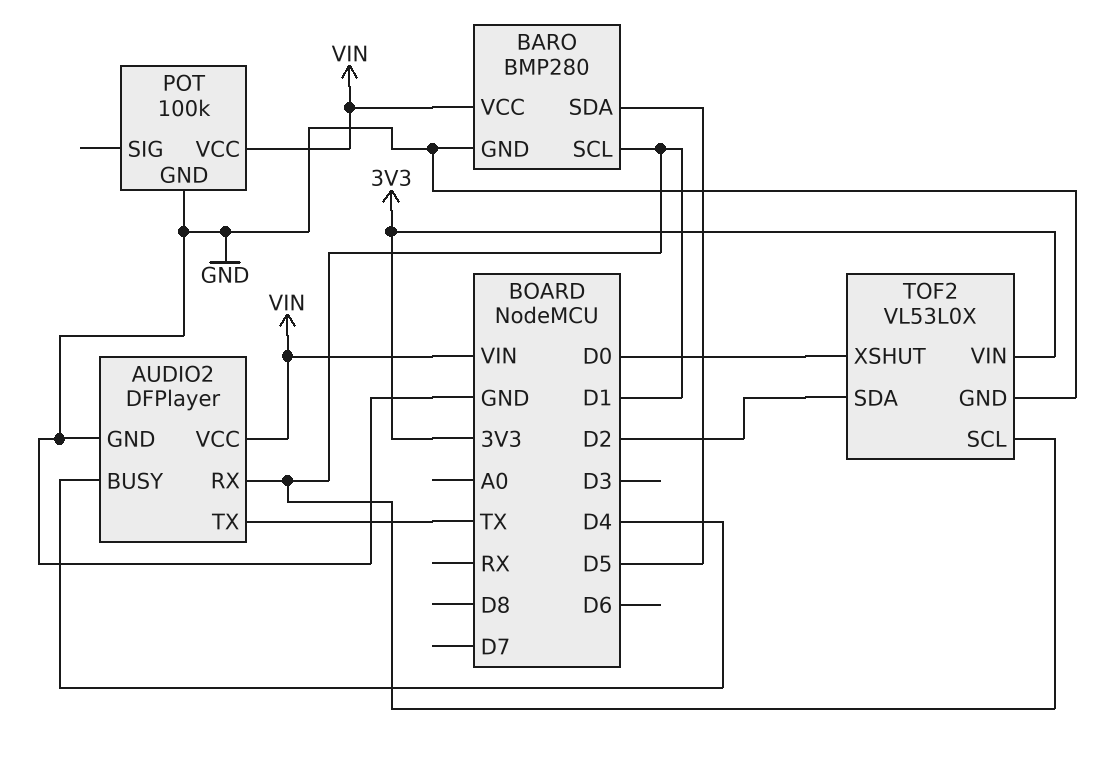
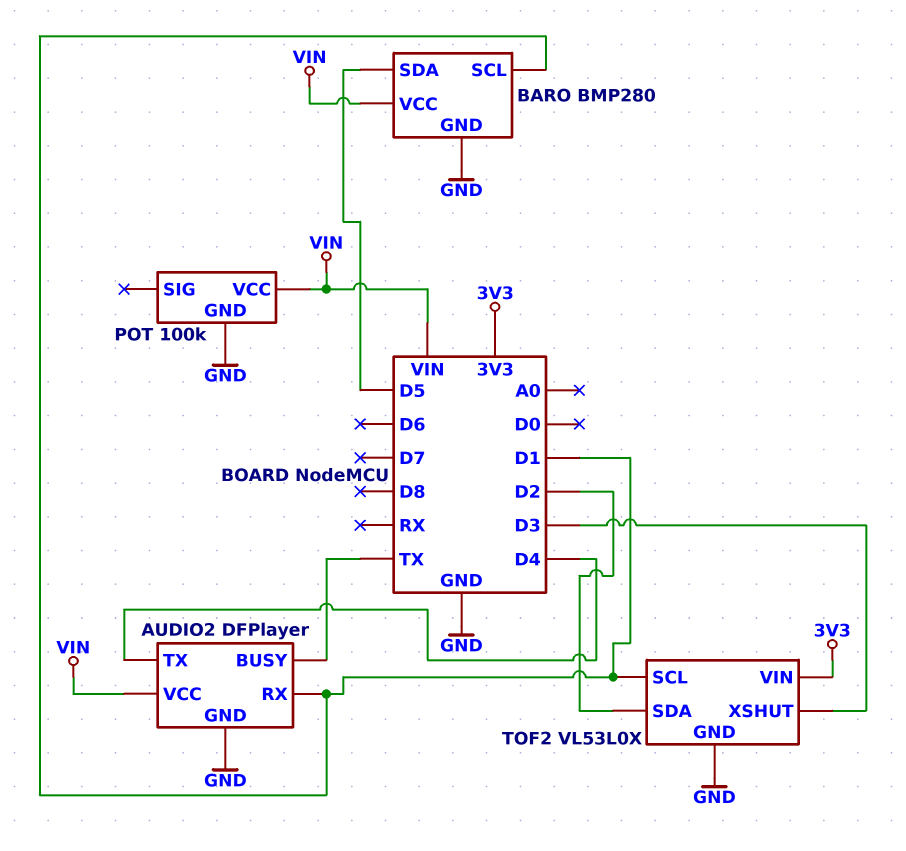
AUDIO2 pin BUSY: D4 -> TX
AUDIO2 pin TX: TX -> D4
TOF2 pin XSHUT: D0 -> D3

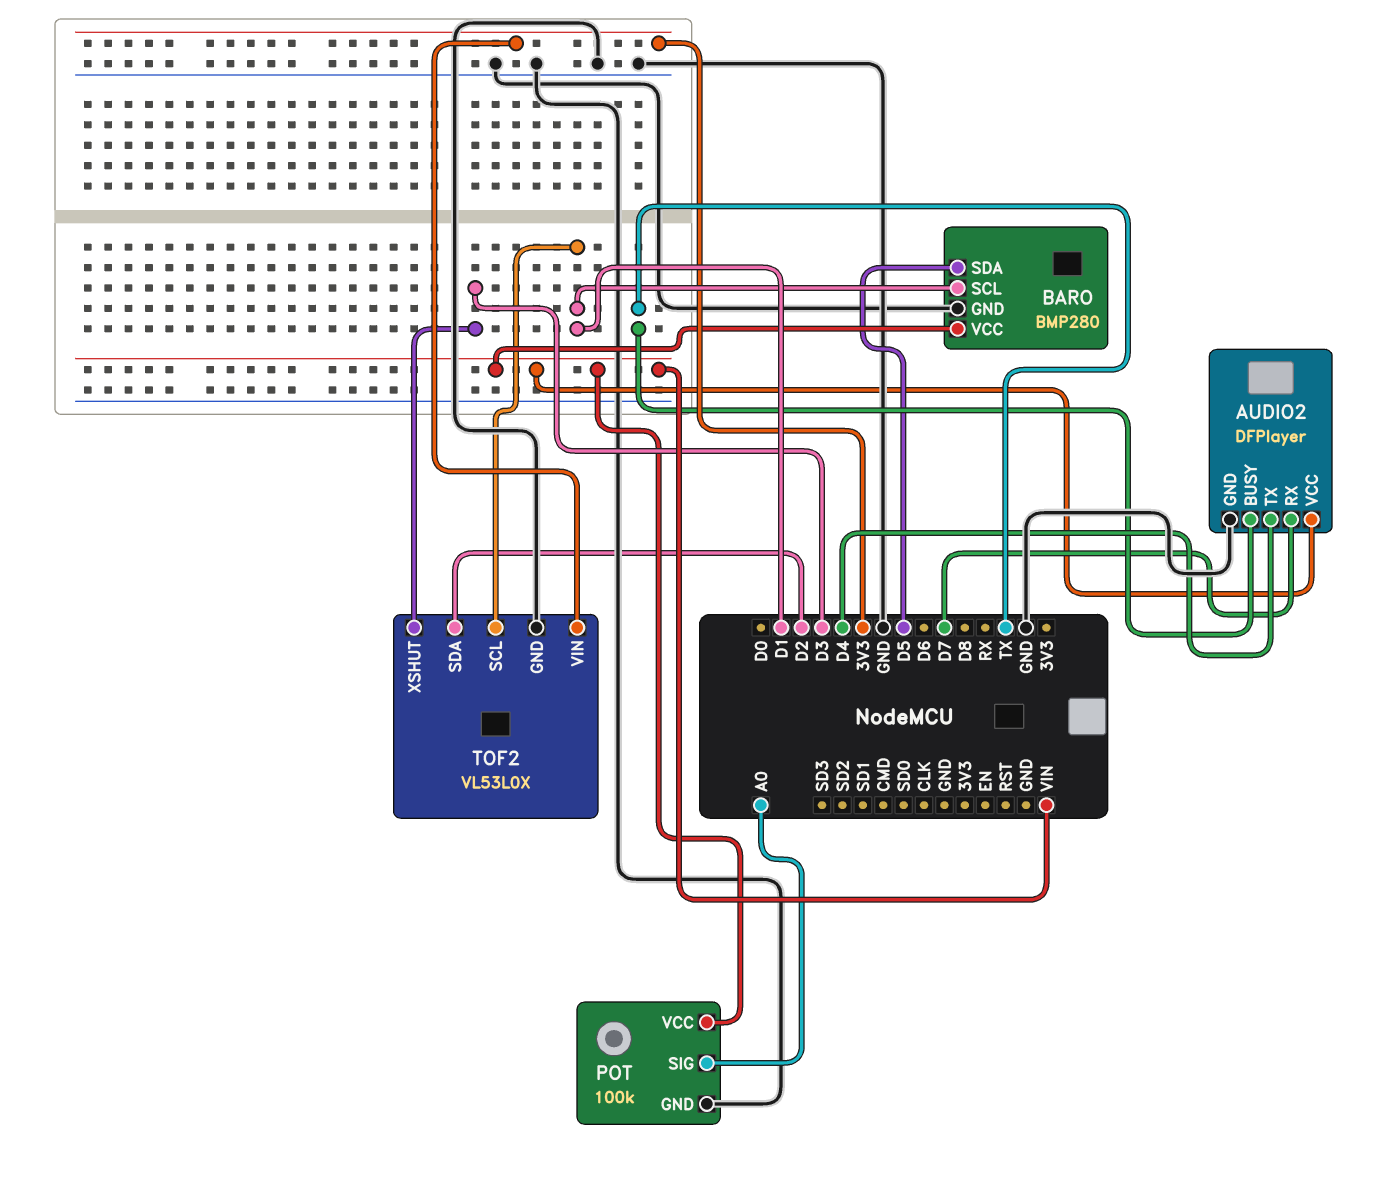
AUDIO2 pin RX: D1 -> D7
POT pin SIG: none -> A0

